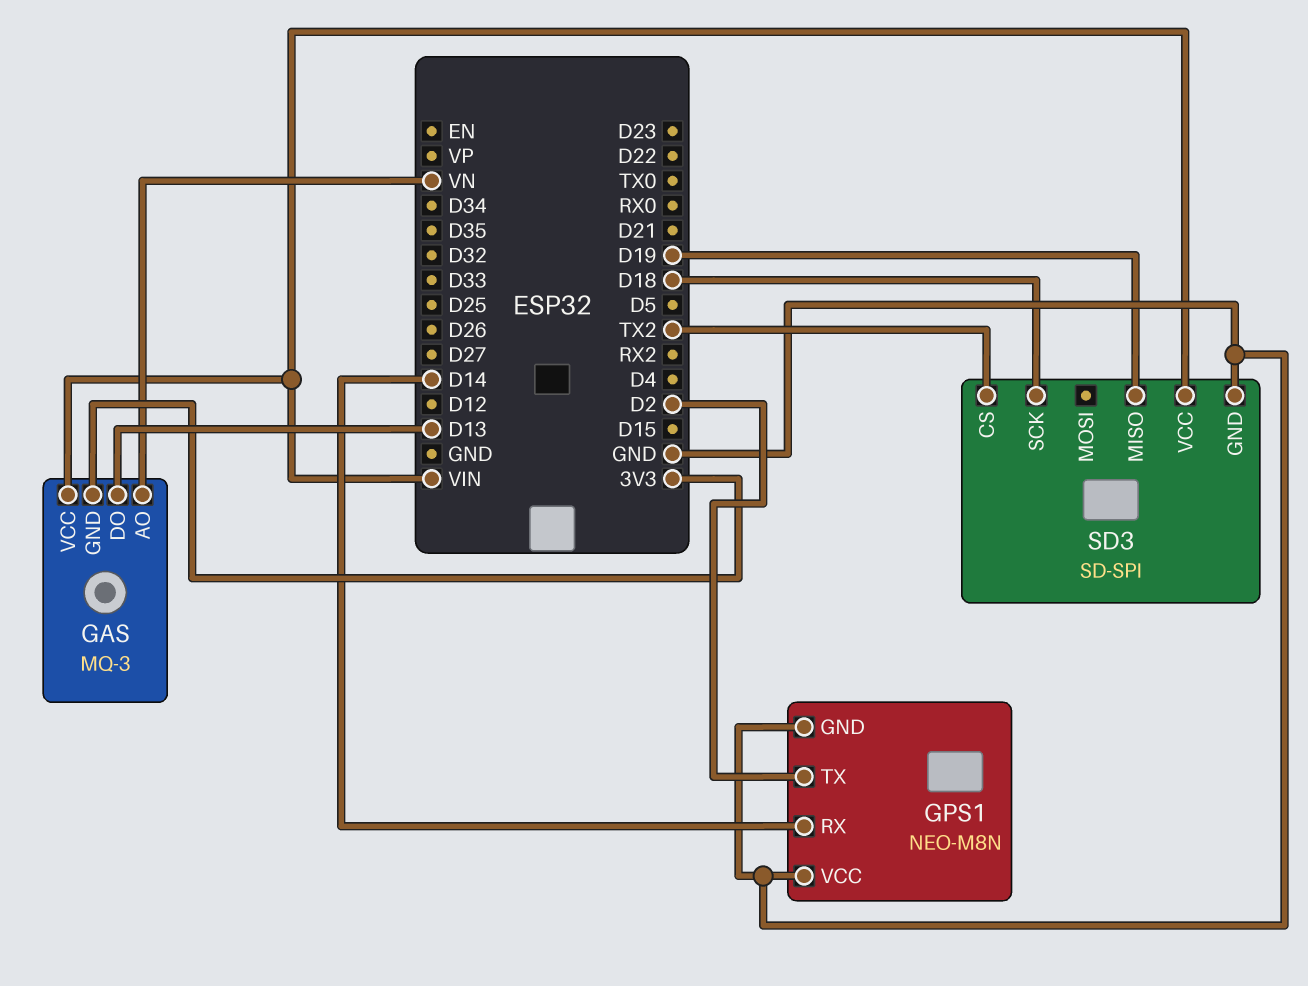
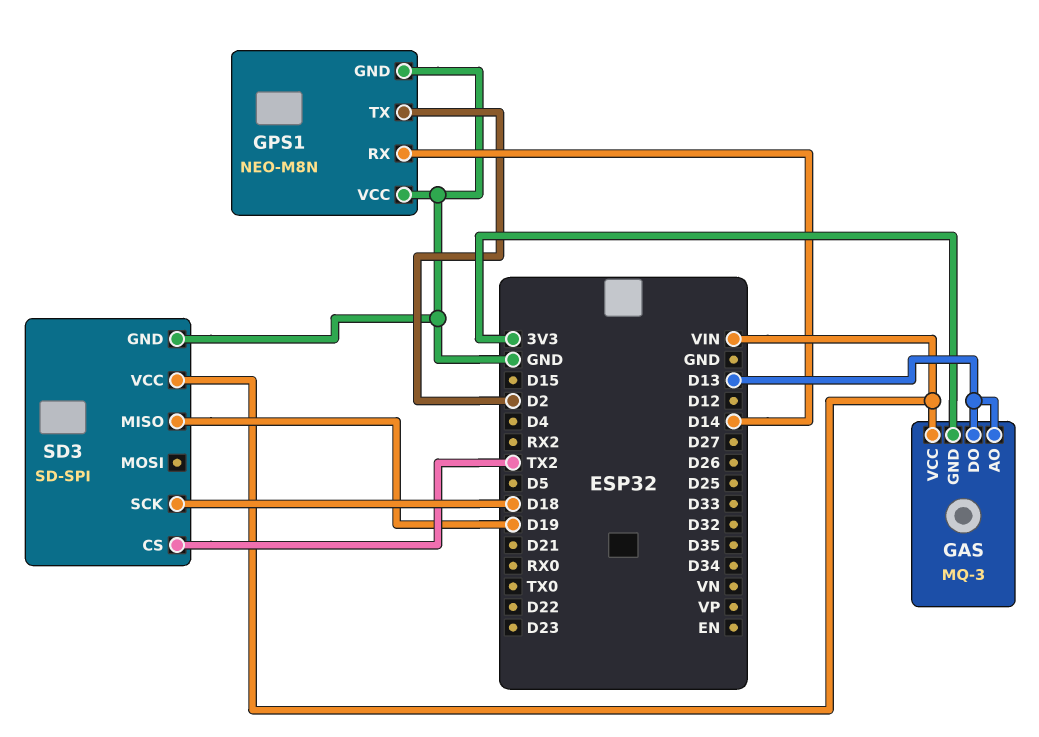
GAS pin AO: VN -> D13

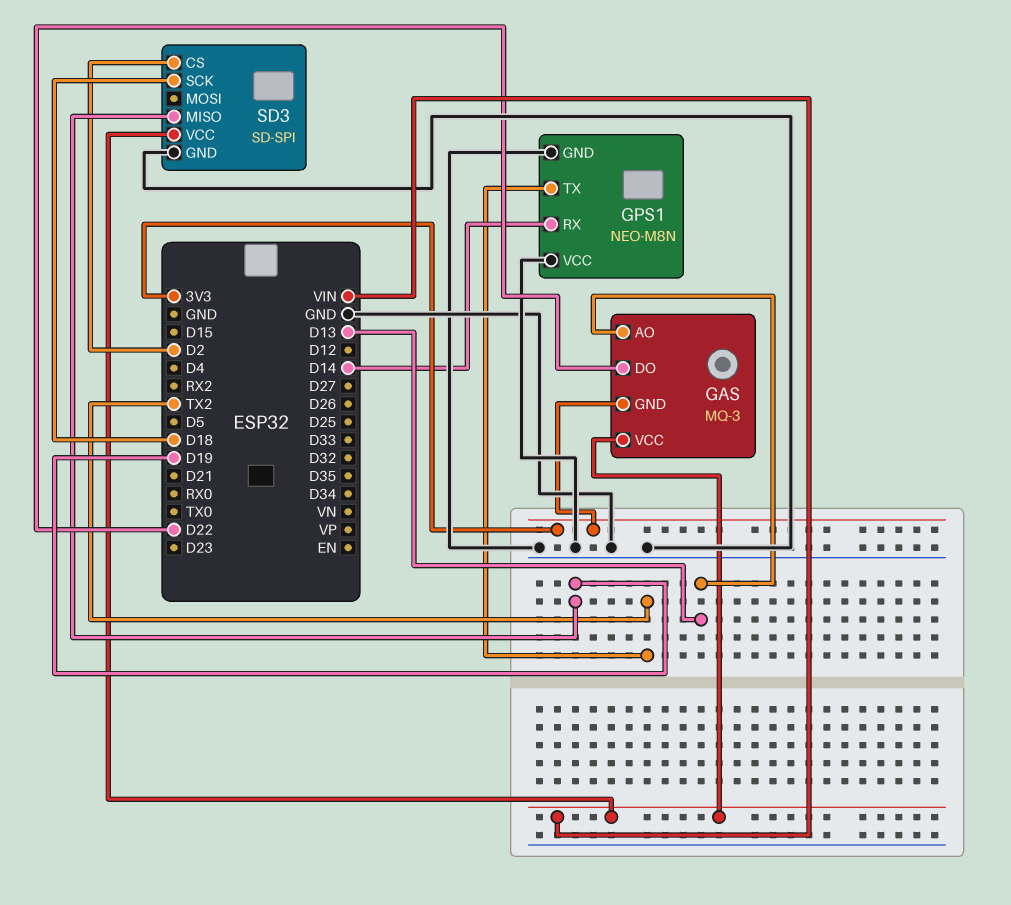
GAS pin DO: D13 -> D22
GPS1 pin TX: D2 -> TX2
SD3 pin CS: TX2 -> D2

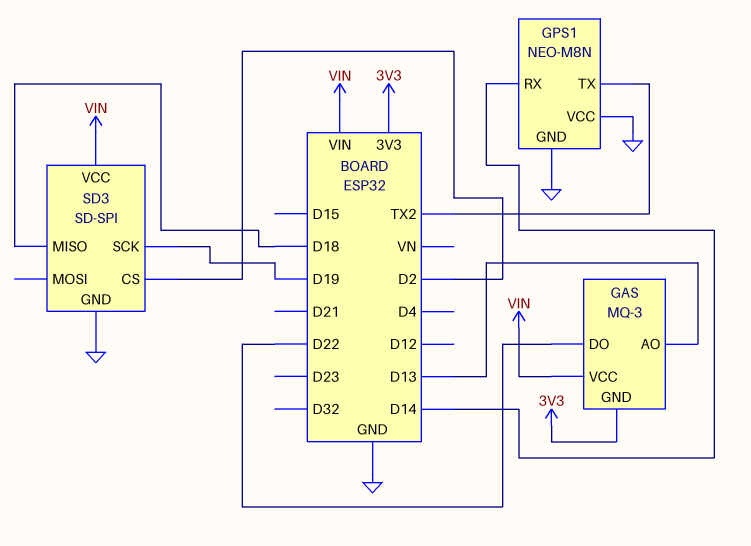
SD3 pin MISO: D19 -> D18
SD3 pin SCK: D18 -> D19

